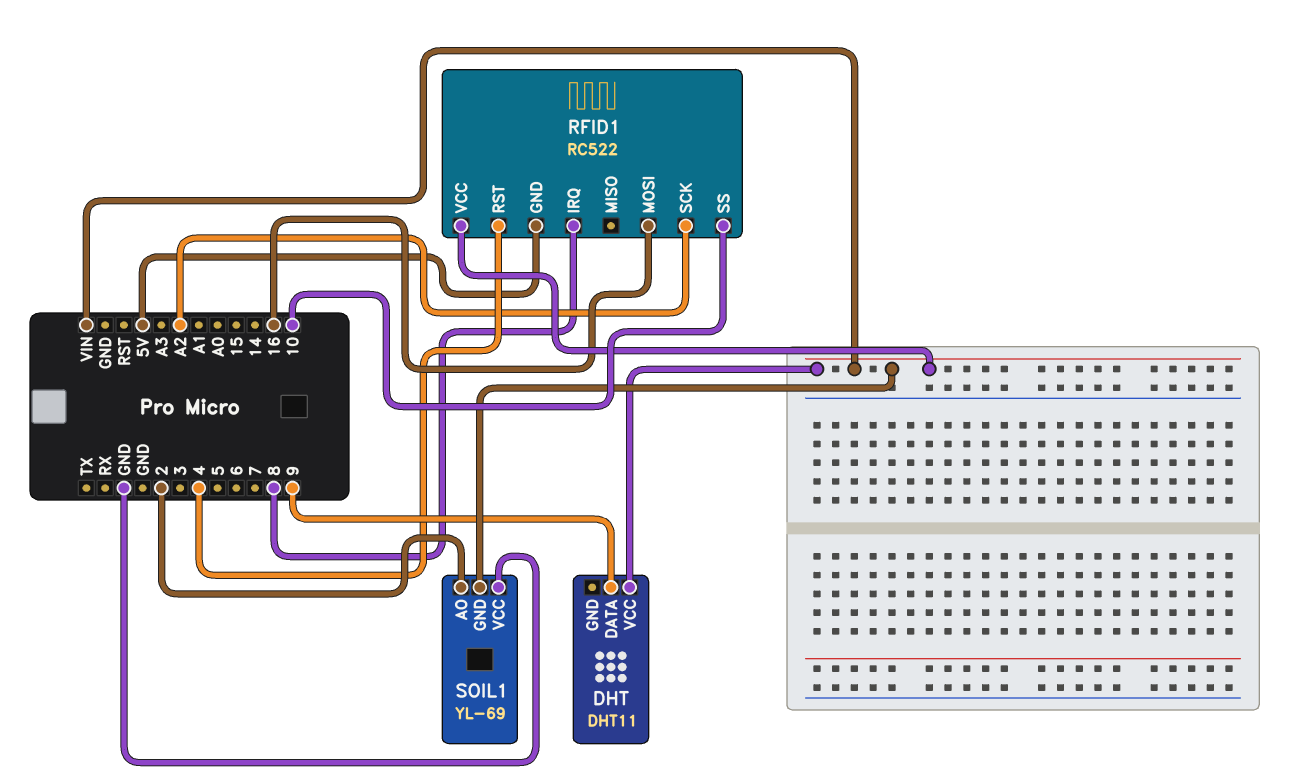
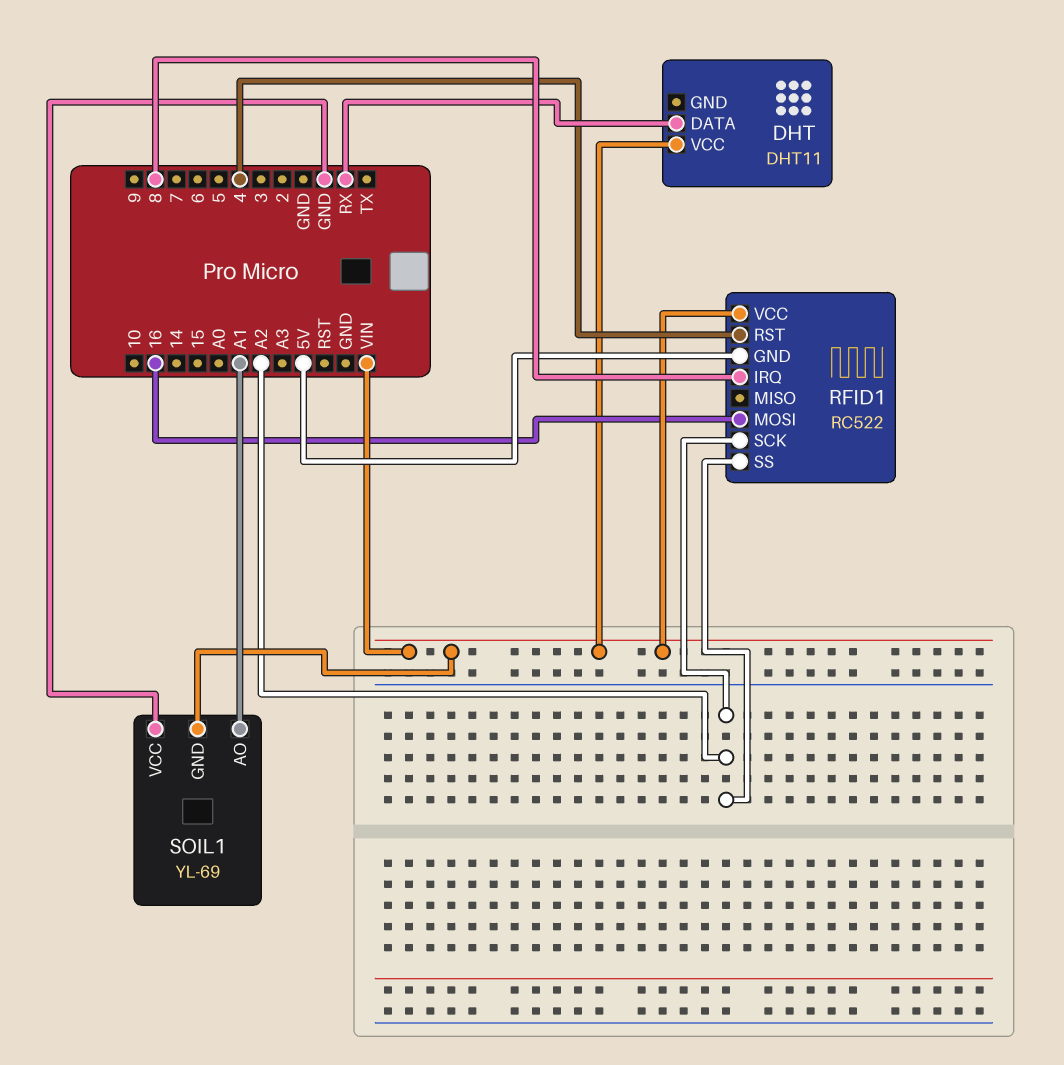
DHT pin DATA: 9 -> RX
RFID1 pin SS: 10 -> A2
SOIL1 pin AO: 2 -> A1

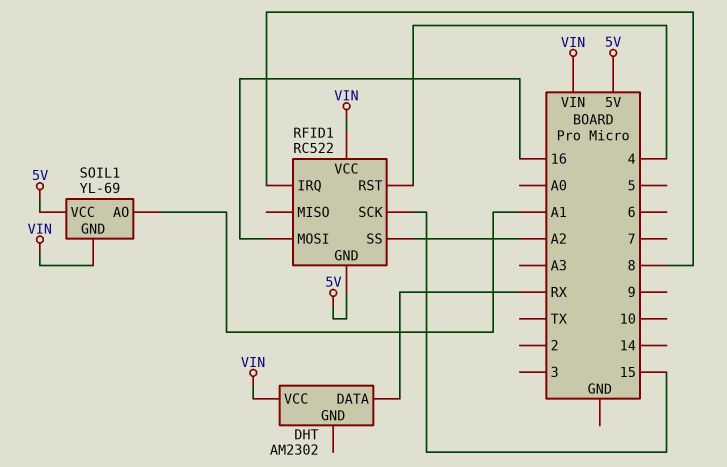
DHT: DHT11 -> AM2302
RFID1 pin SCK: A2 -> 15
SOIL1 pin VCC: GND -> 5V

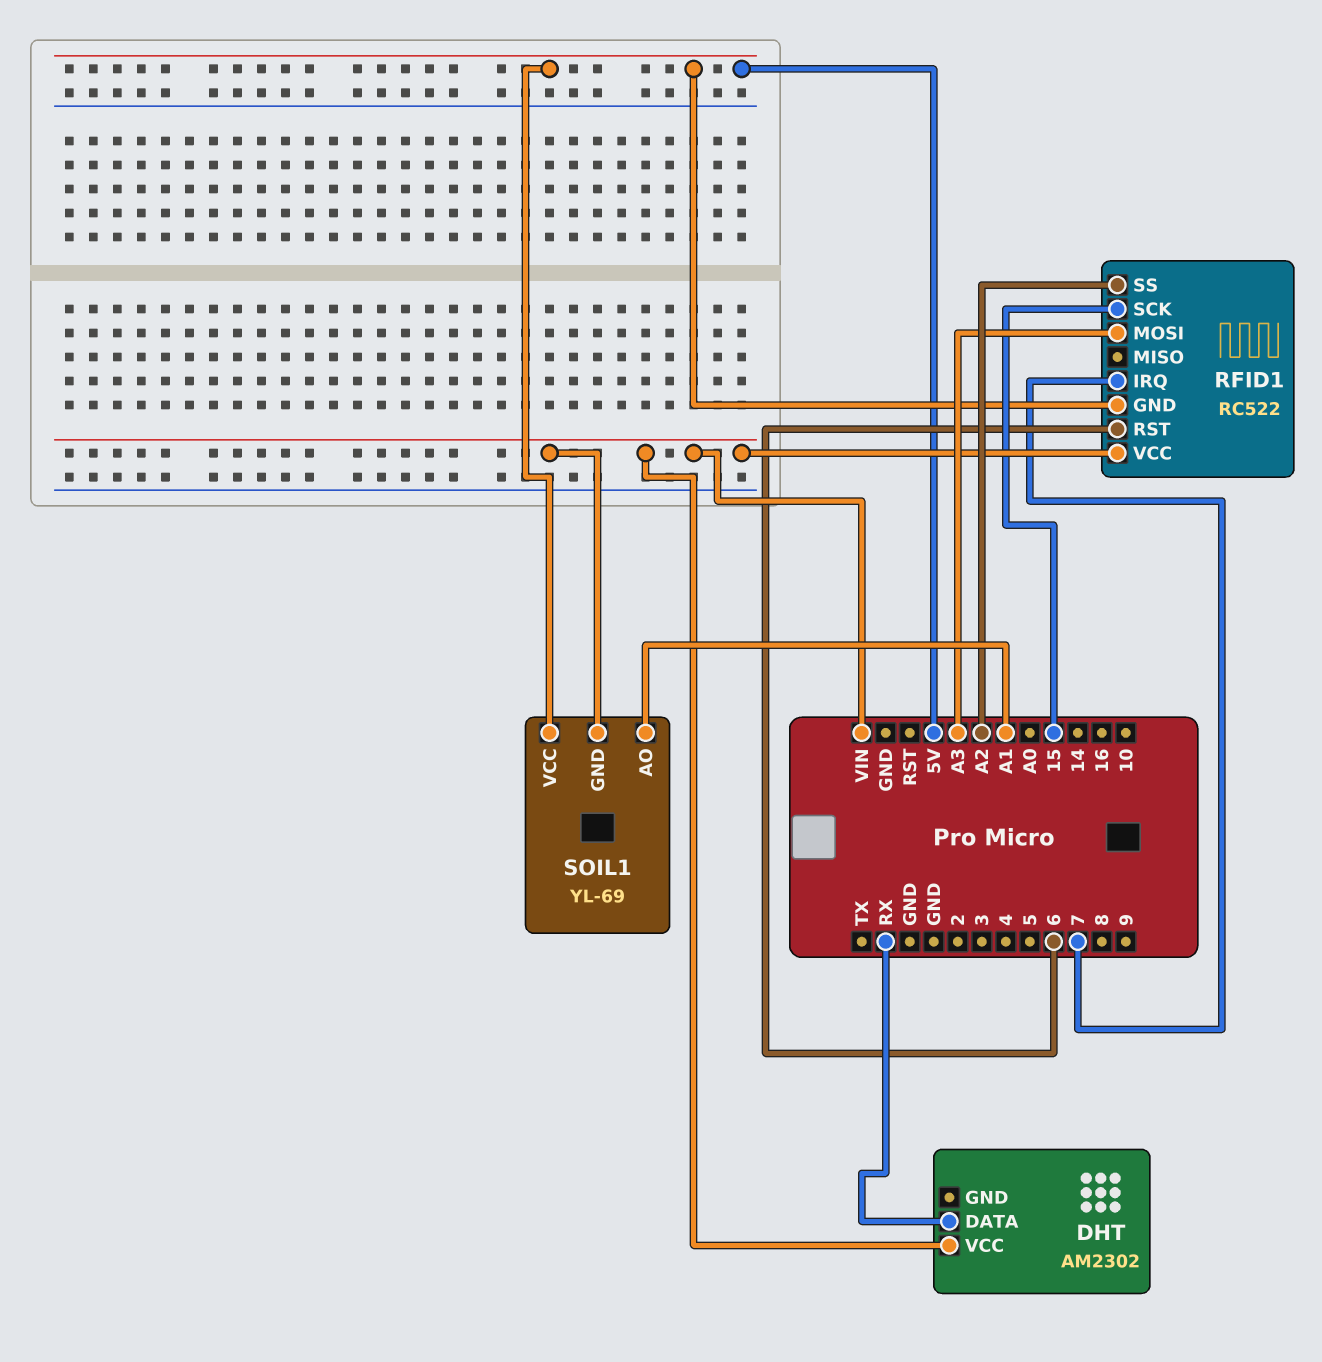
RFID1 pin IRQ: 8 -> 7
RFID1 pin MOSI: 16 -> A3
RFID1 pin RST: 4 -> 6

